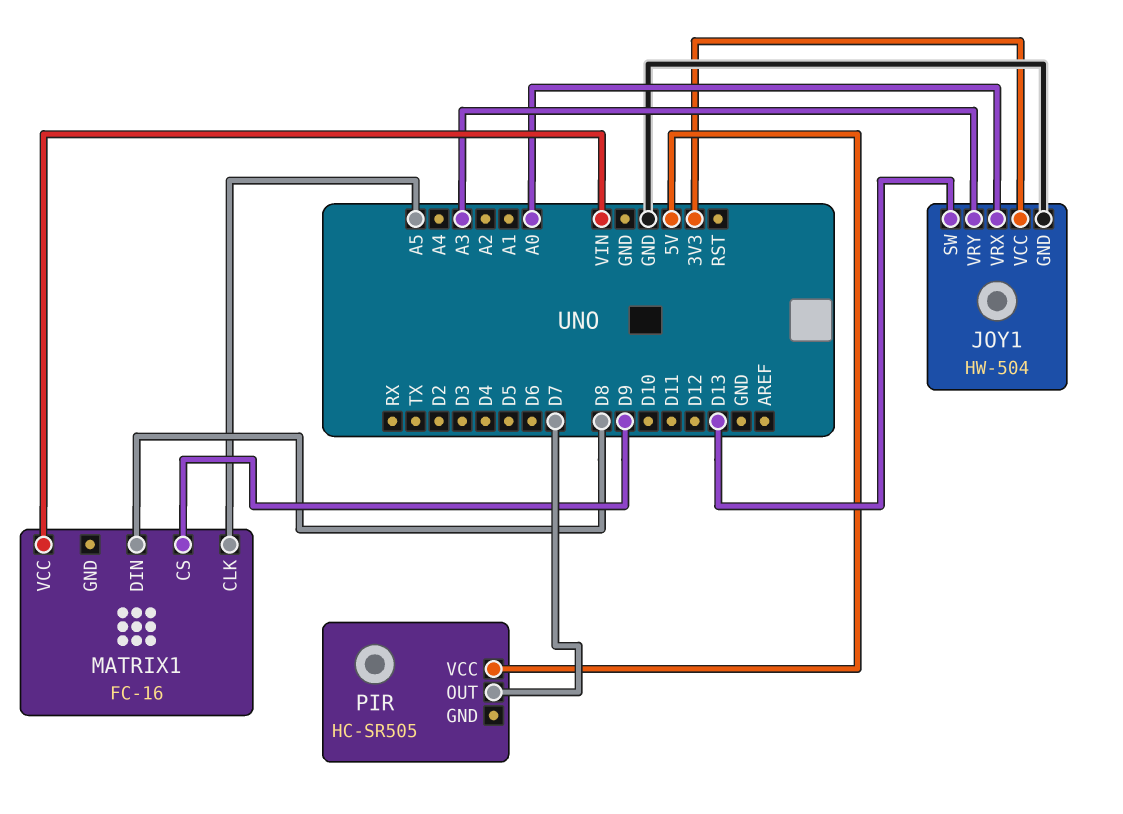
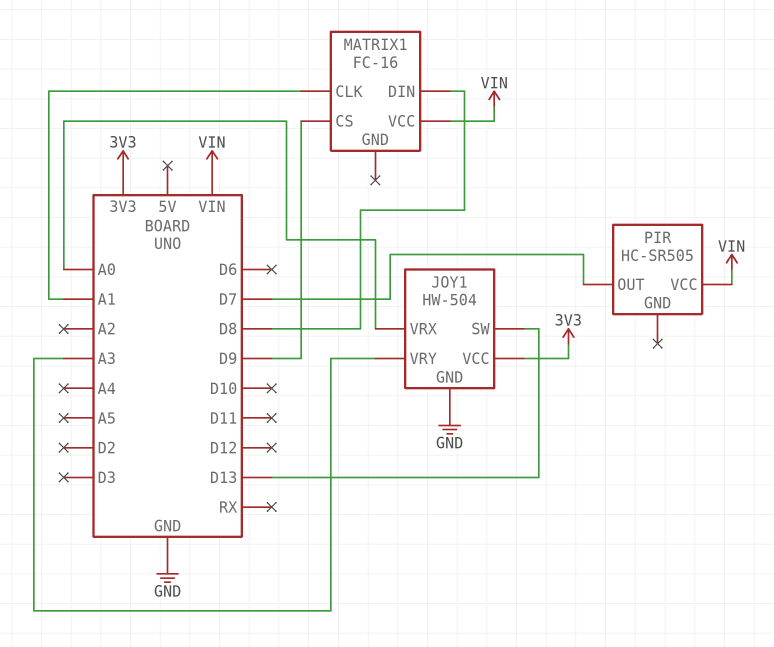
MATRIX1 pin CLK: A5 -> A1
PIR pin VCC: 5V -> VIN

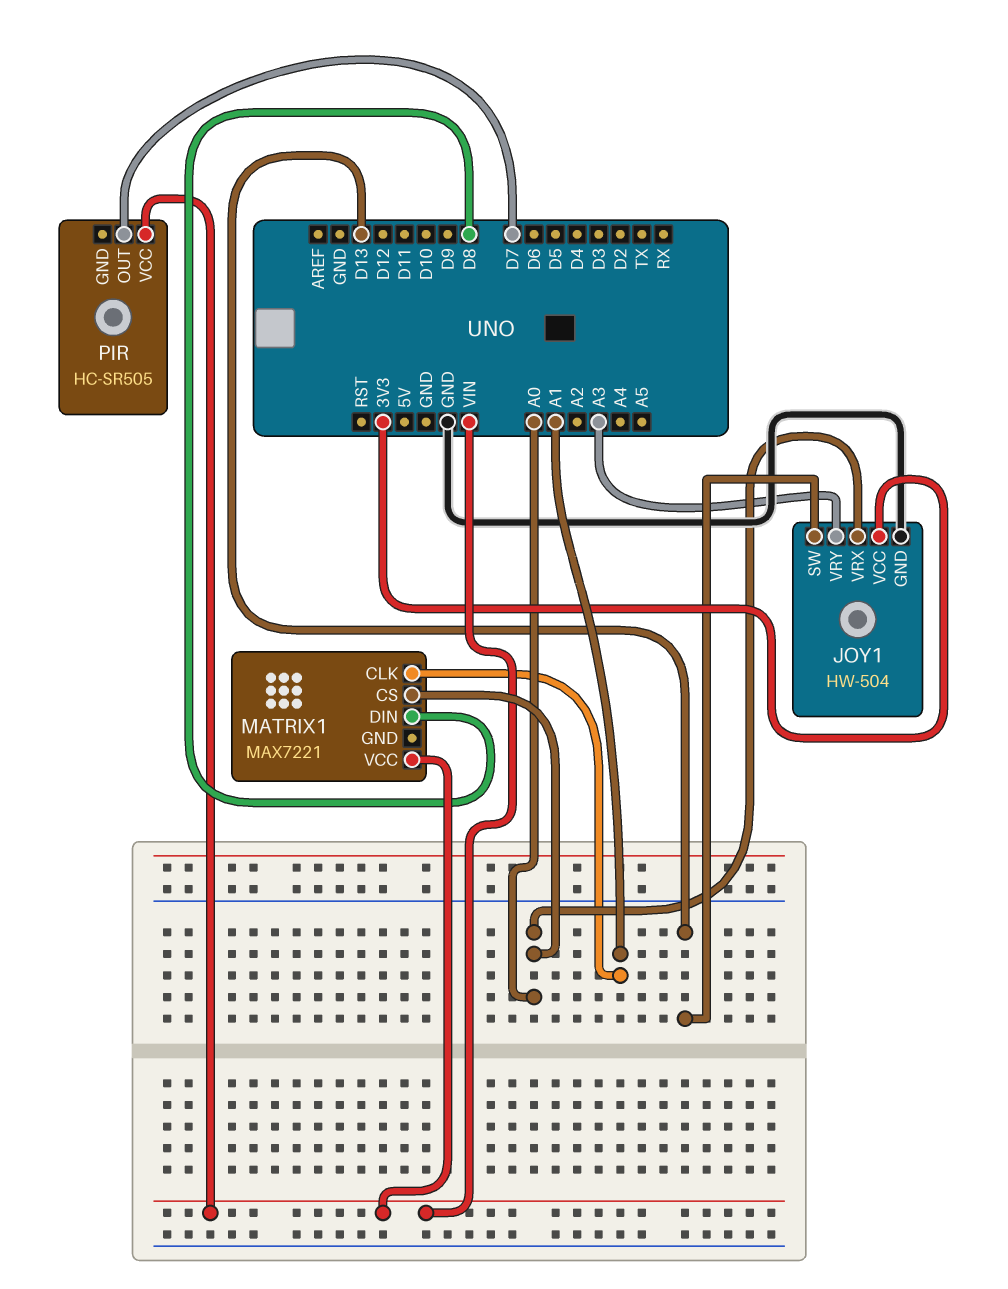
MATRIX1: FC-16 -> MAX7221
MATRIX1 pin CS: D9 -> A0

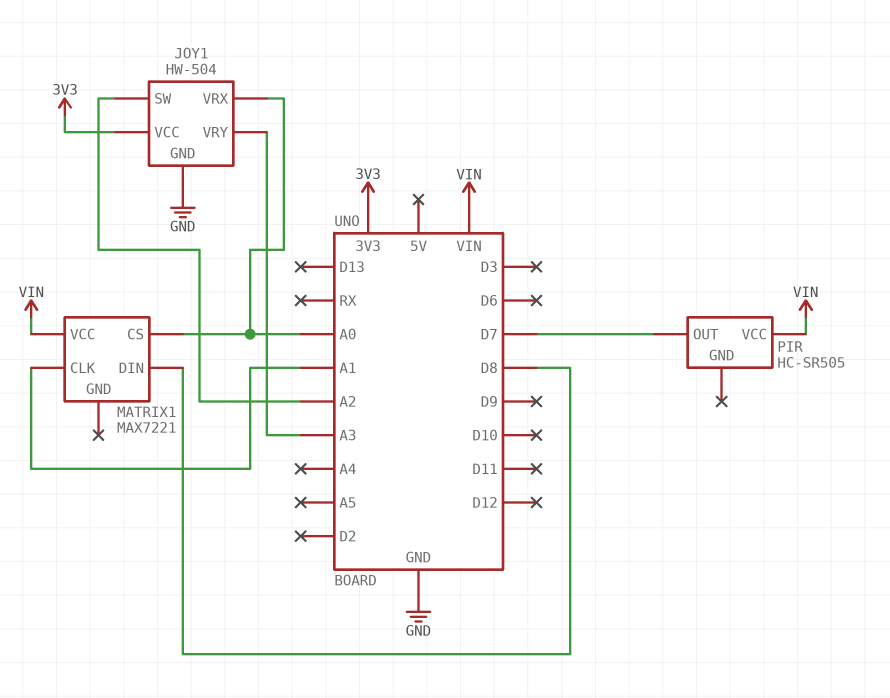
JOY1 pin SW: D13 -> A2

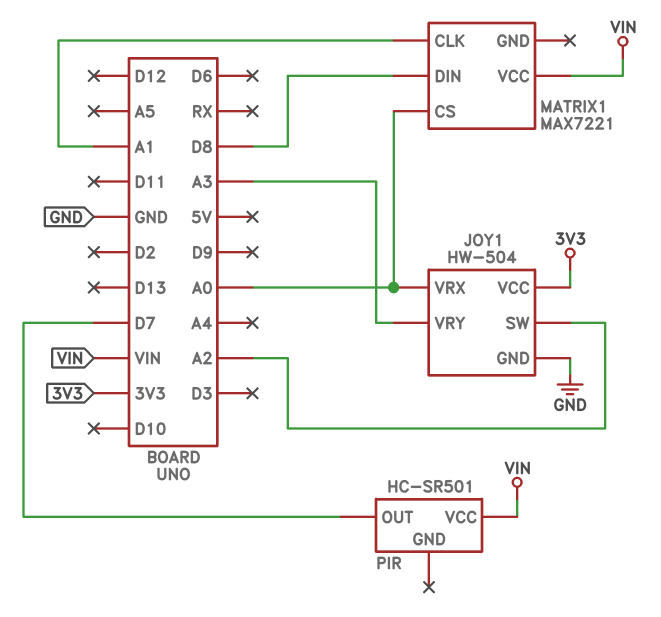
PIR: HC-SR505 -> HC-SR501

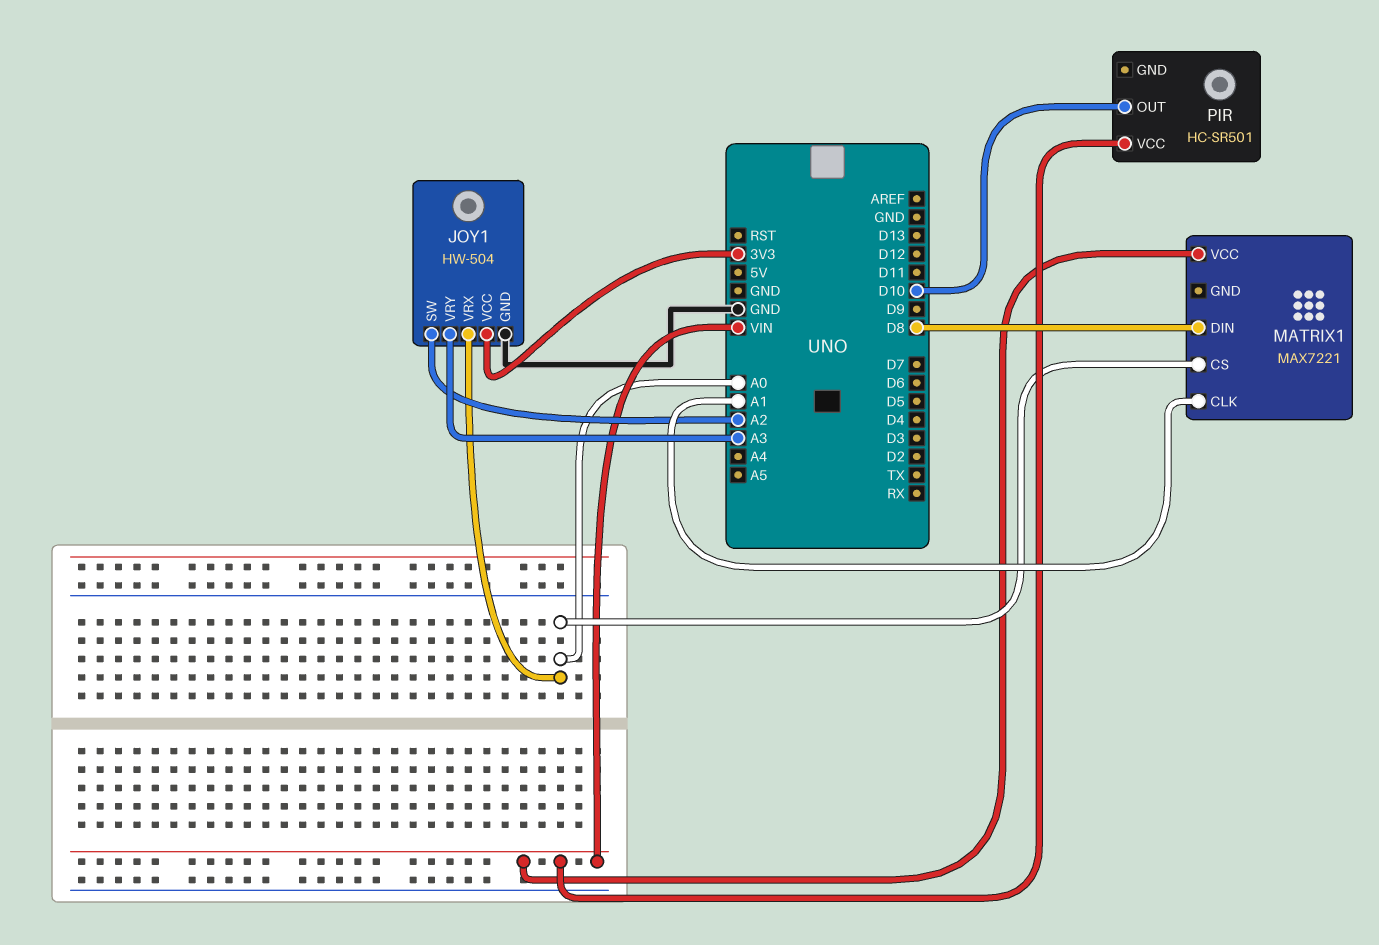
PIR pin OUT: D7 -> D10

